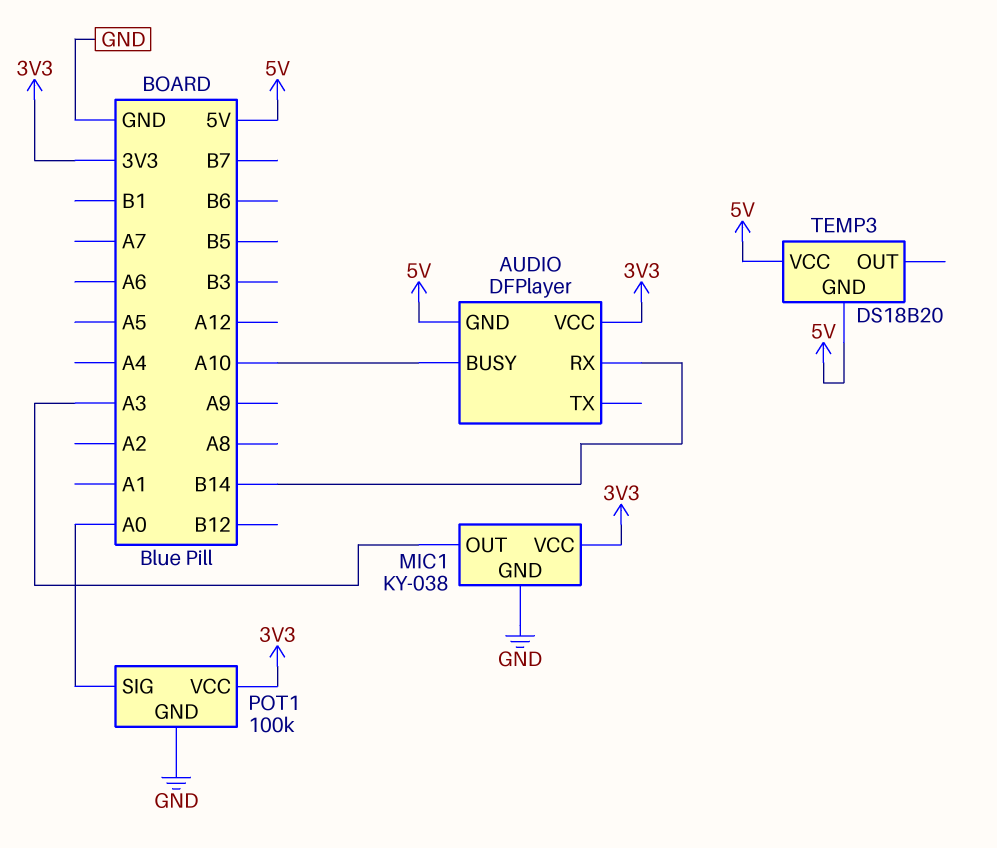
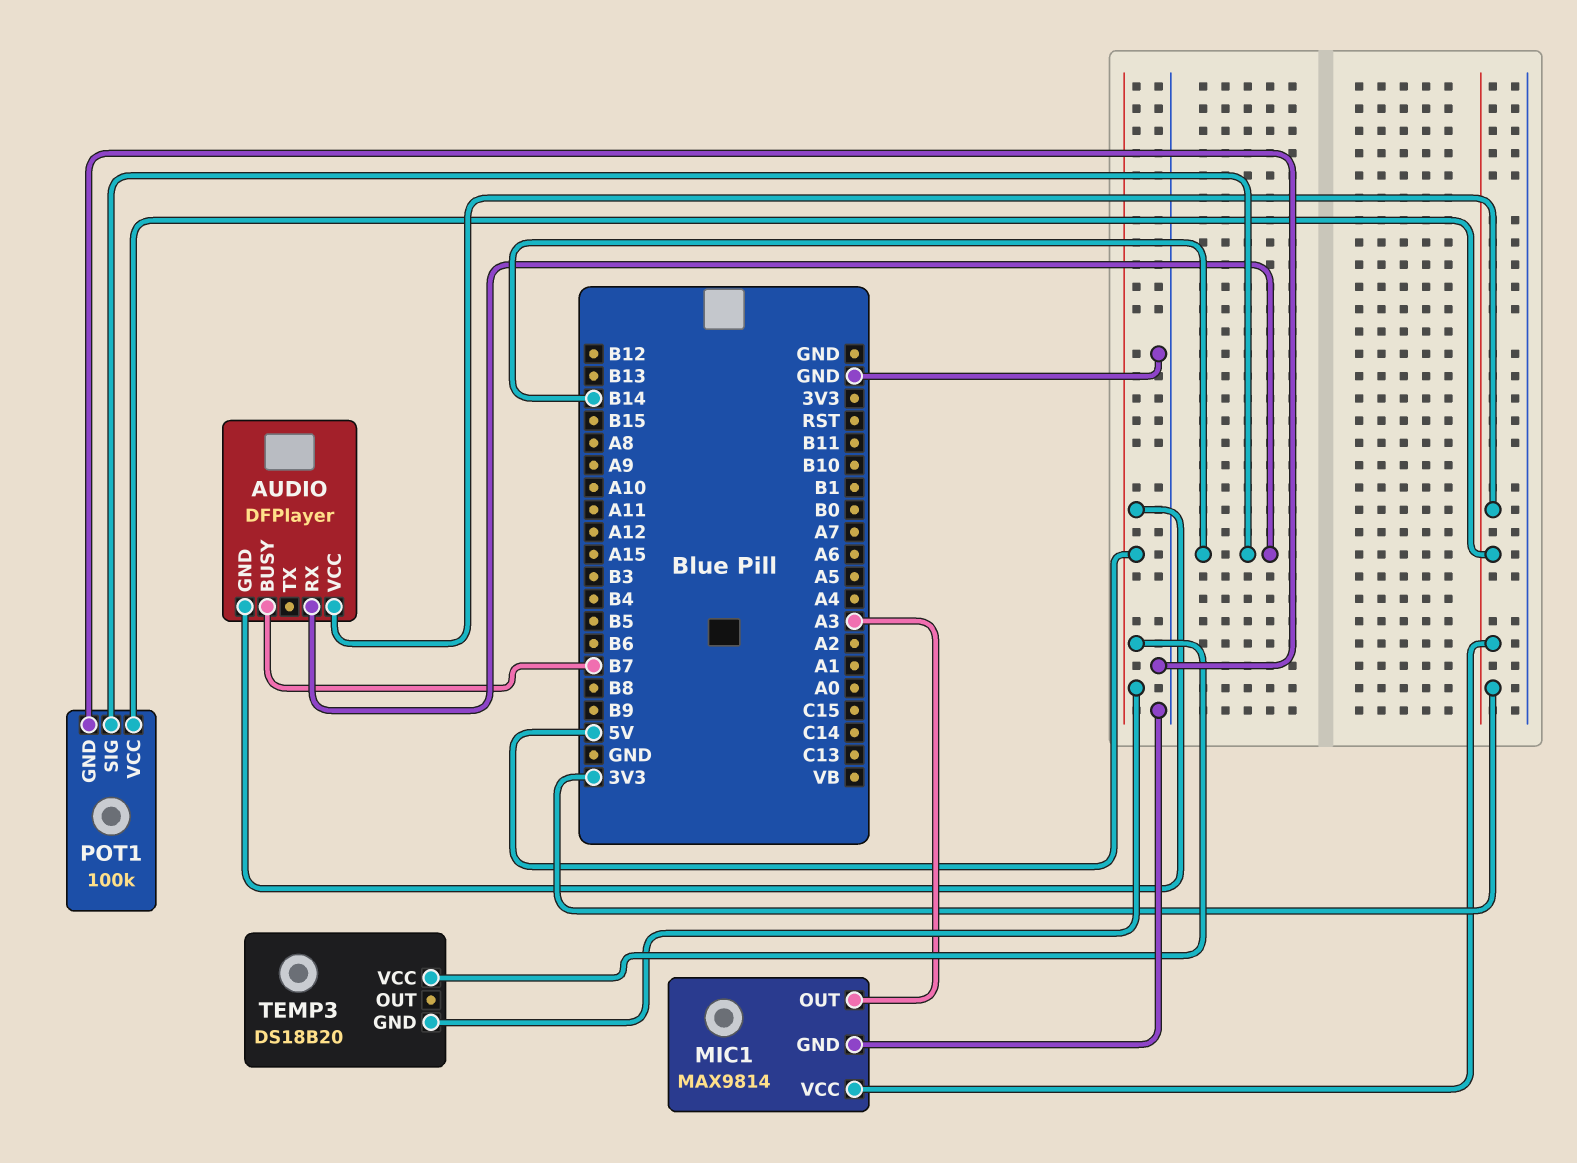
AUDIO pin BUSY: A10 -> B7
MIC1: KY-038 -> MAX9814
POT1 pin SIG: A0 -> B14

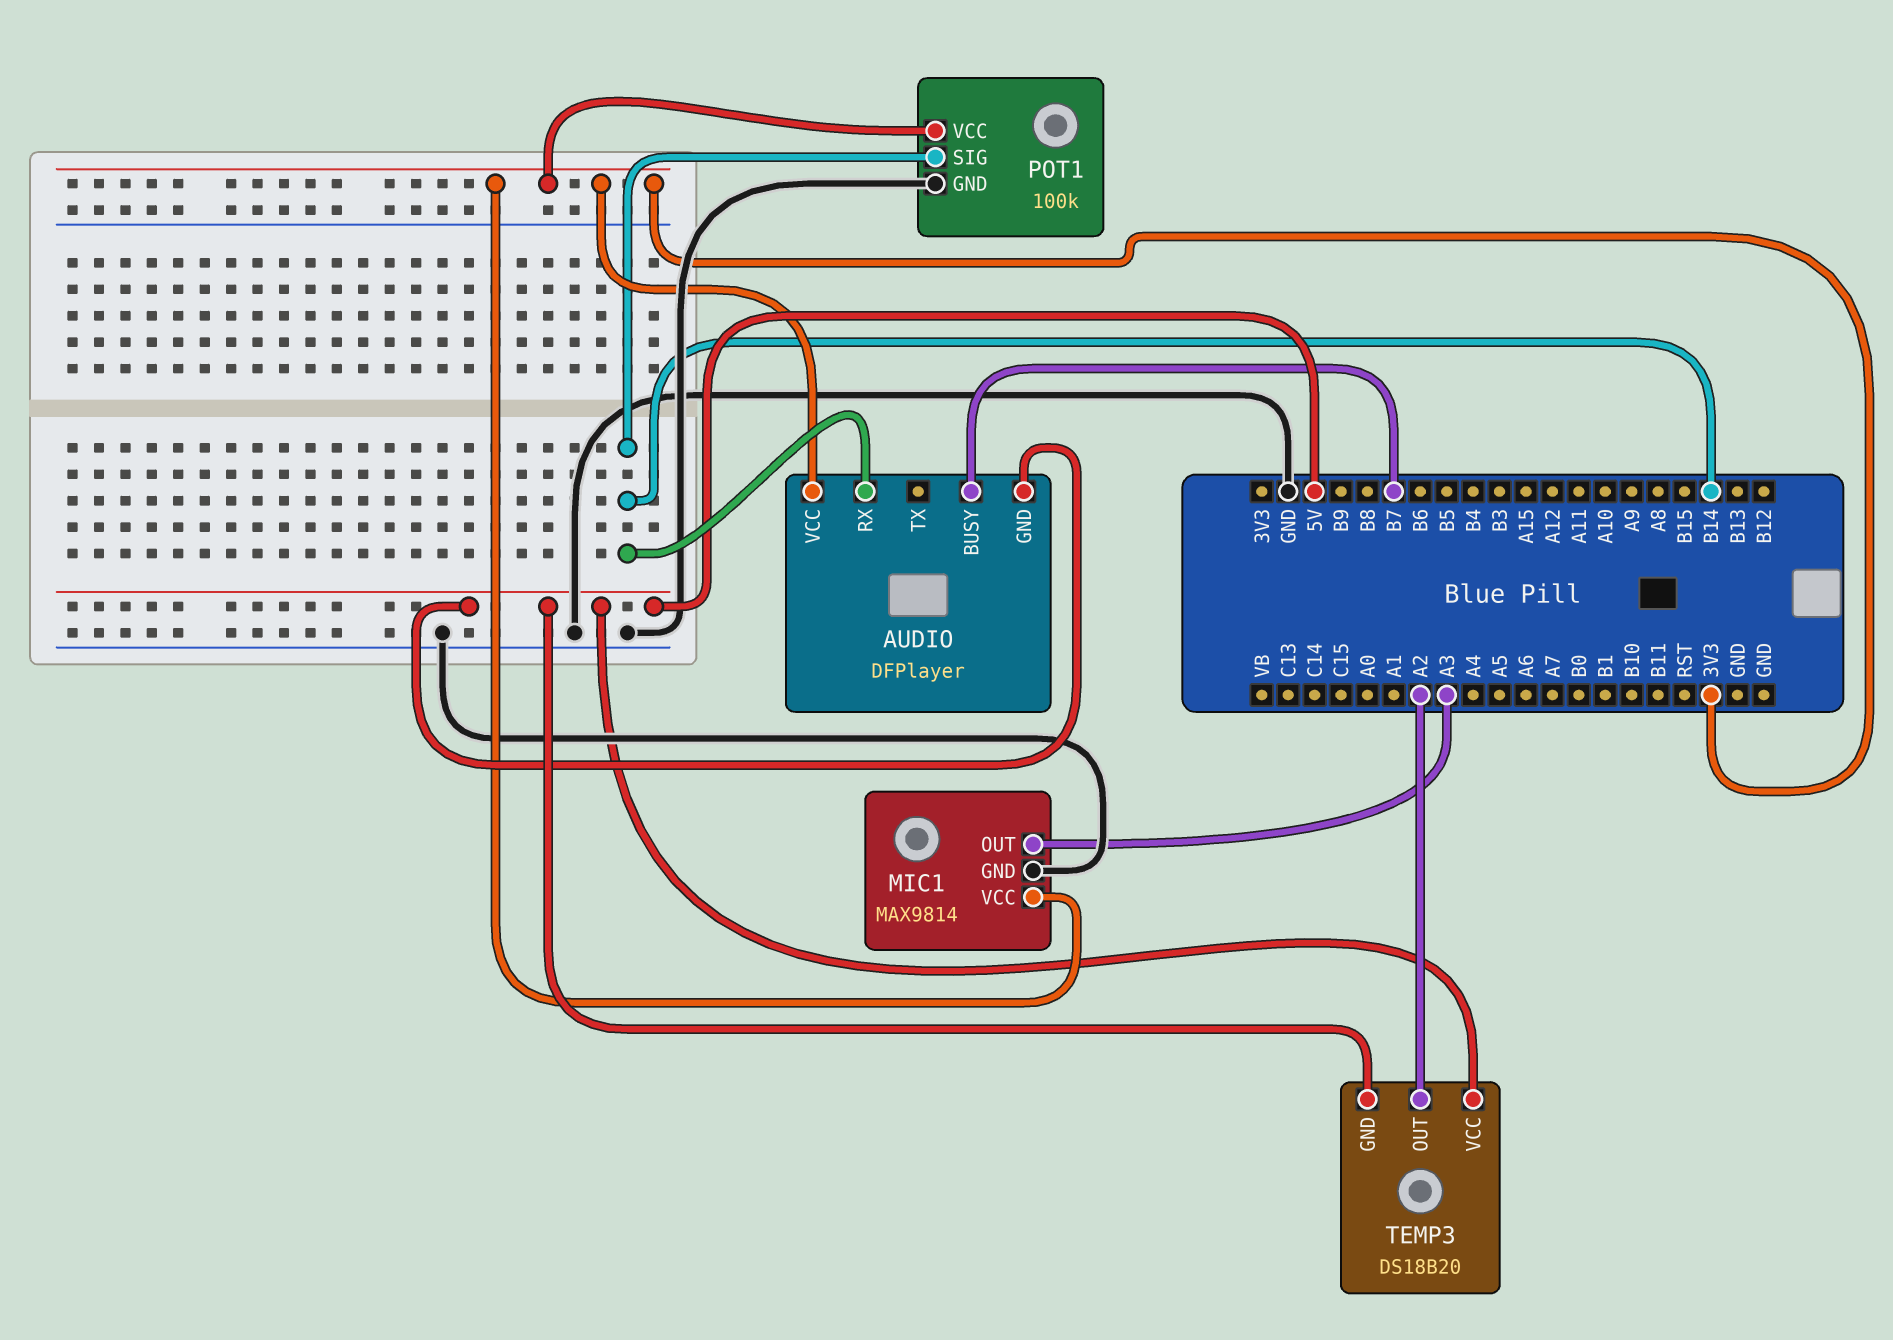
TEMP3 pin OUT: none -> A2

